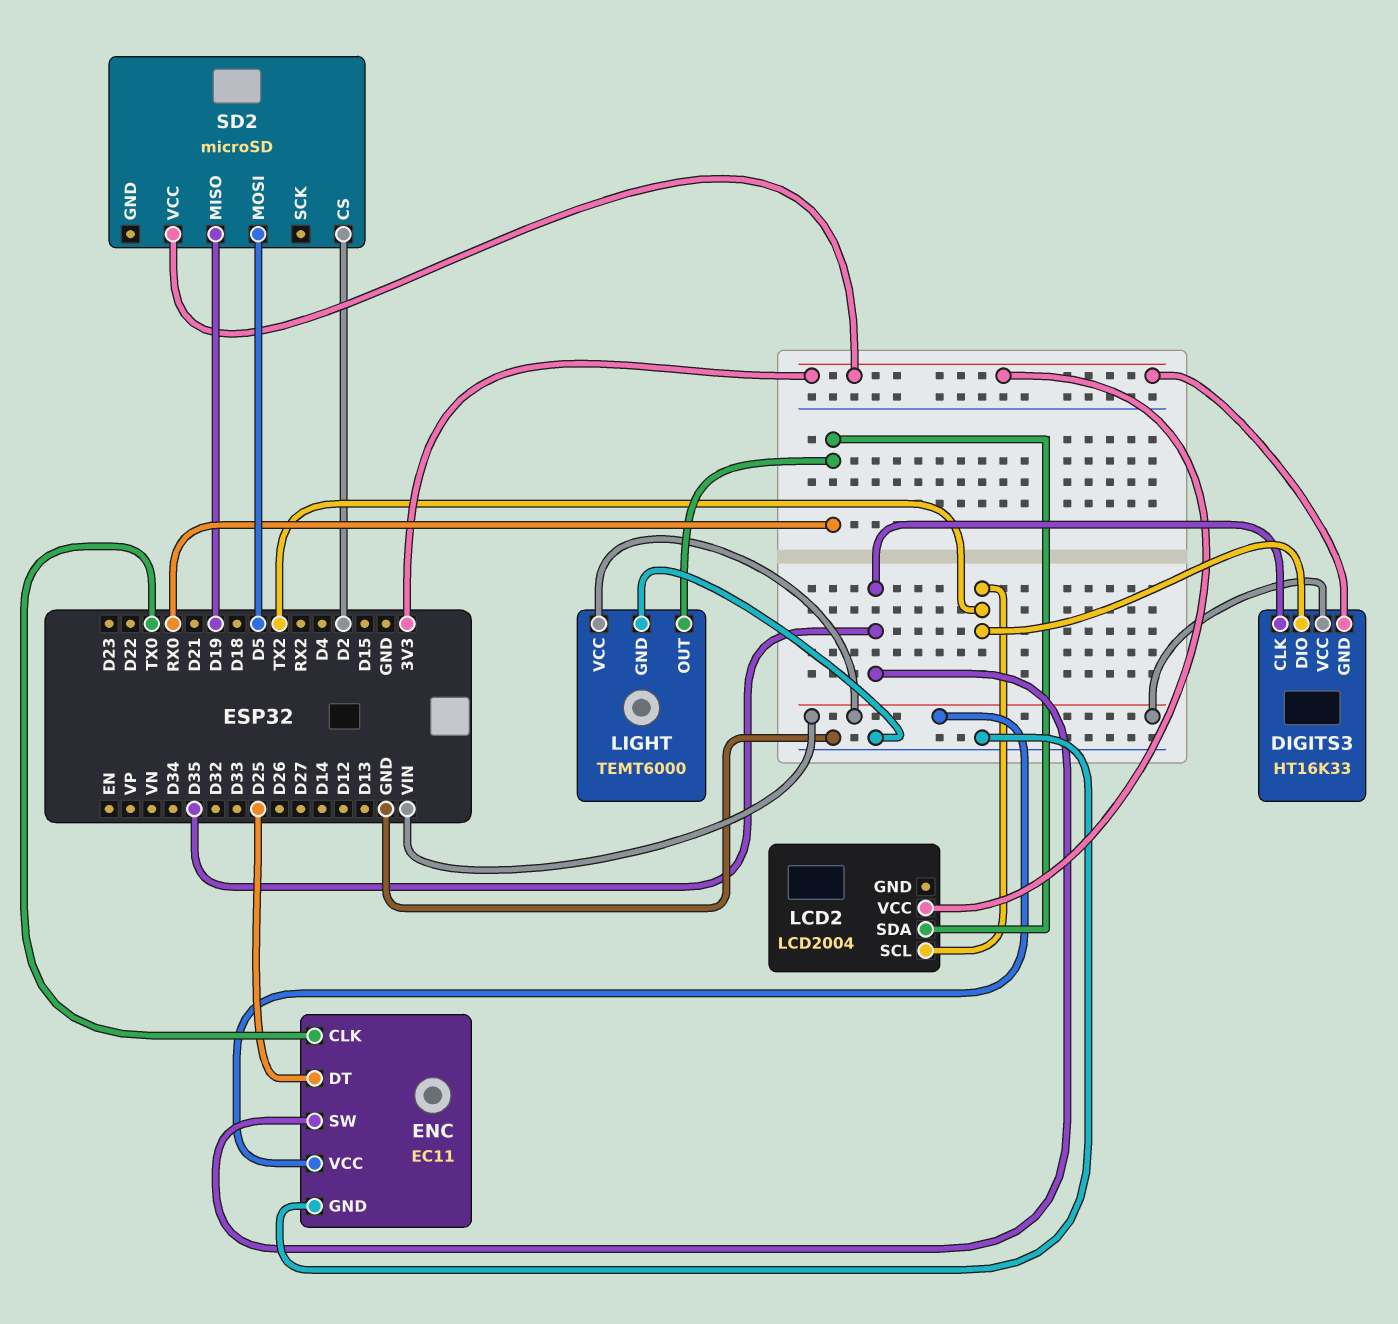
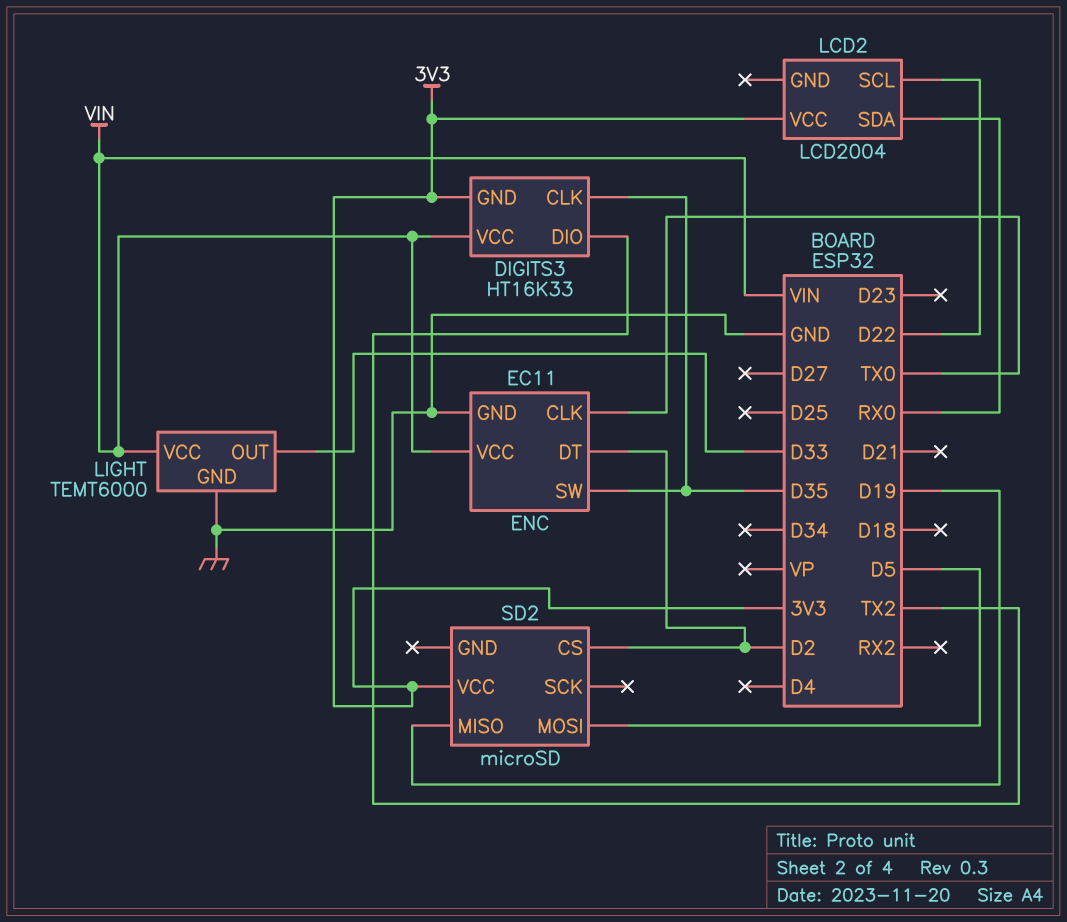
ENC pin DT: D25 -> D2
LCD2 pin SCL: TX2 -> D22
LIGHT pin OUT: RX0 -> D33

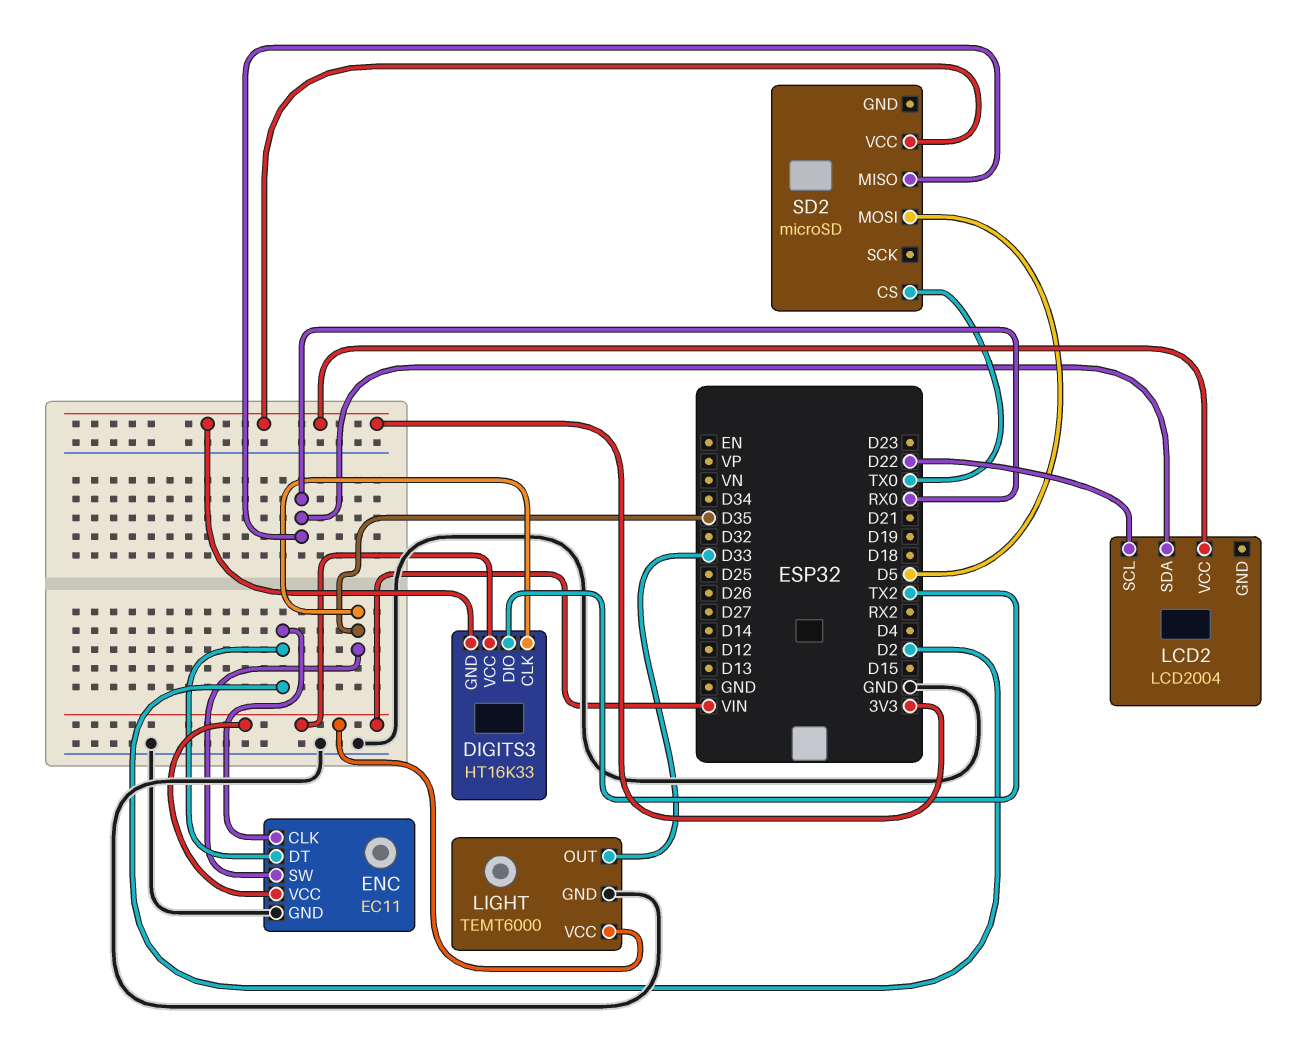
ENC pin CLK: TX0 -> D2
SD2 pin CS: D2 -> TX0
SD2 pin MISO: D19 -> RX0

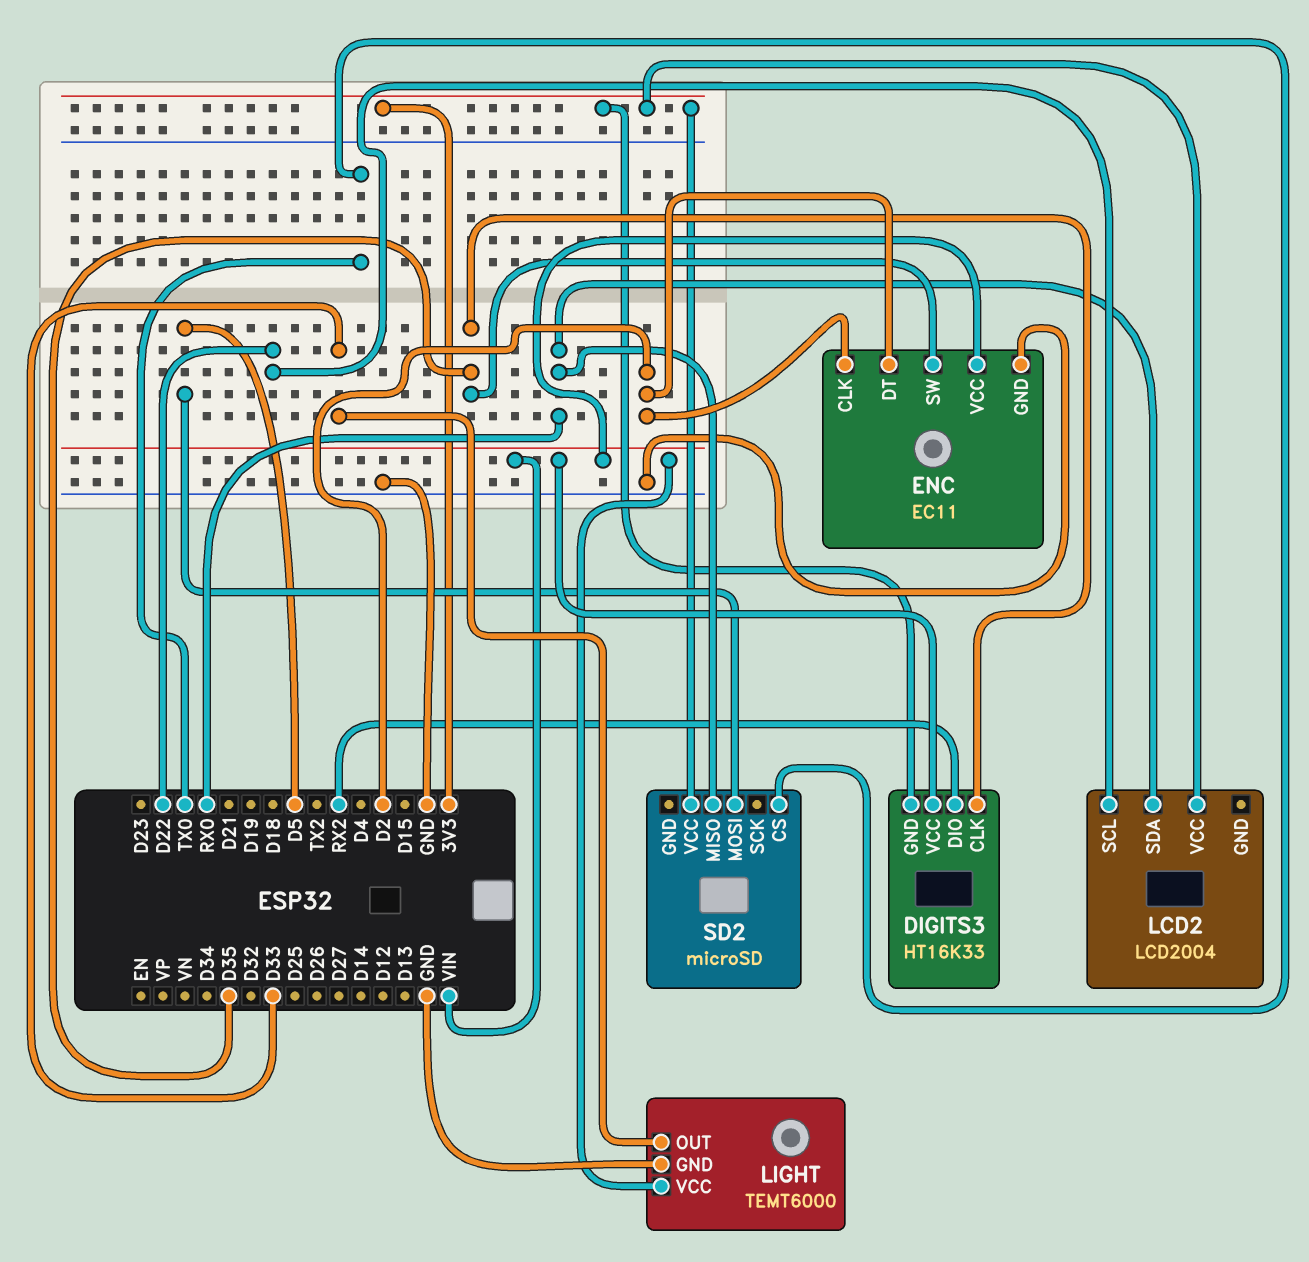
DIGITS3 pin DIO: TX2 -> RX2

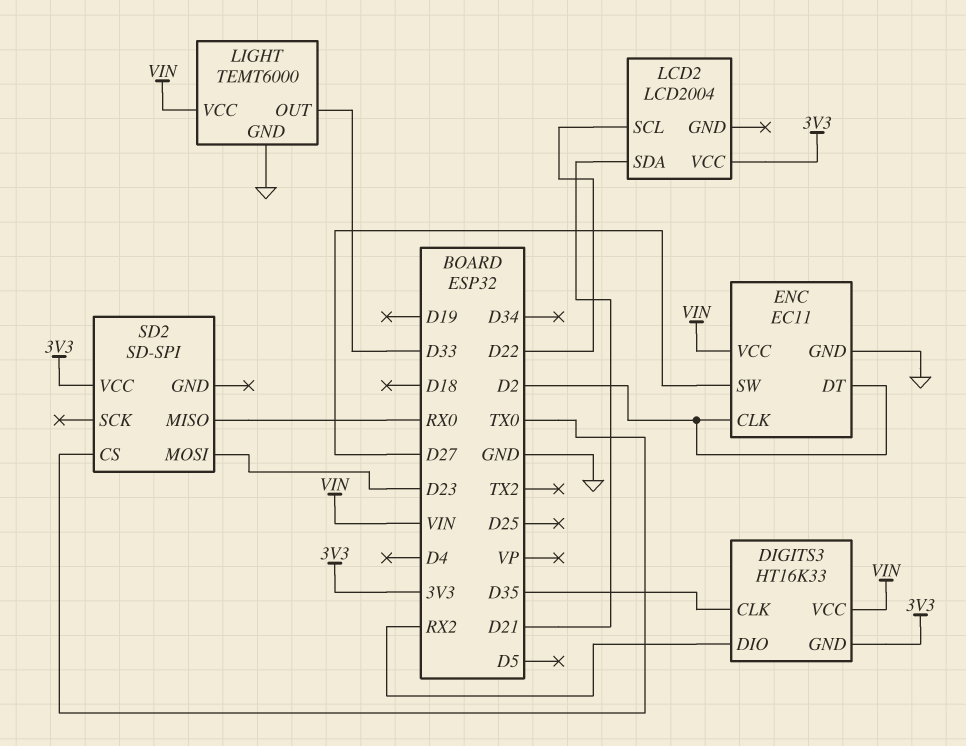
ENC pin SW: D35 -> D27
LCD2 pin SDA: RX0 -> D21
SD2: microSD -> SD-SPI
SD2 pin MOSI: D5 -> D23

